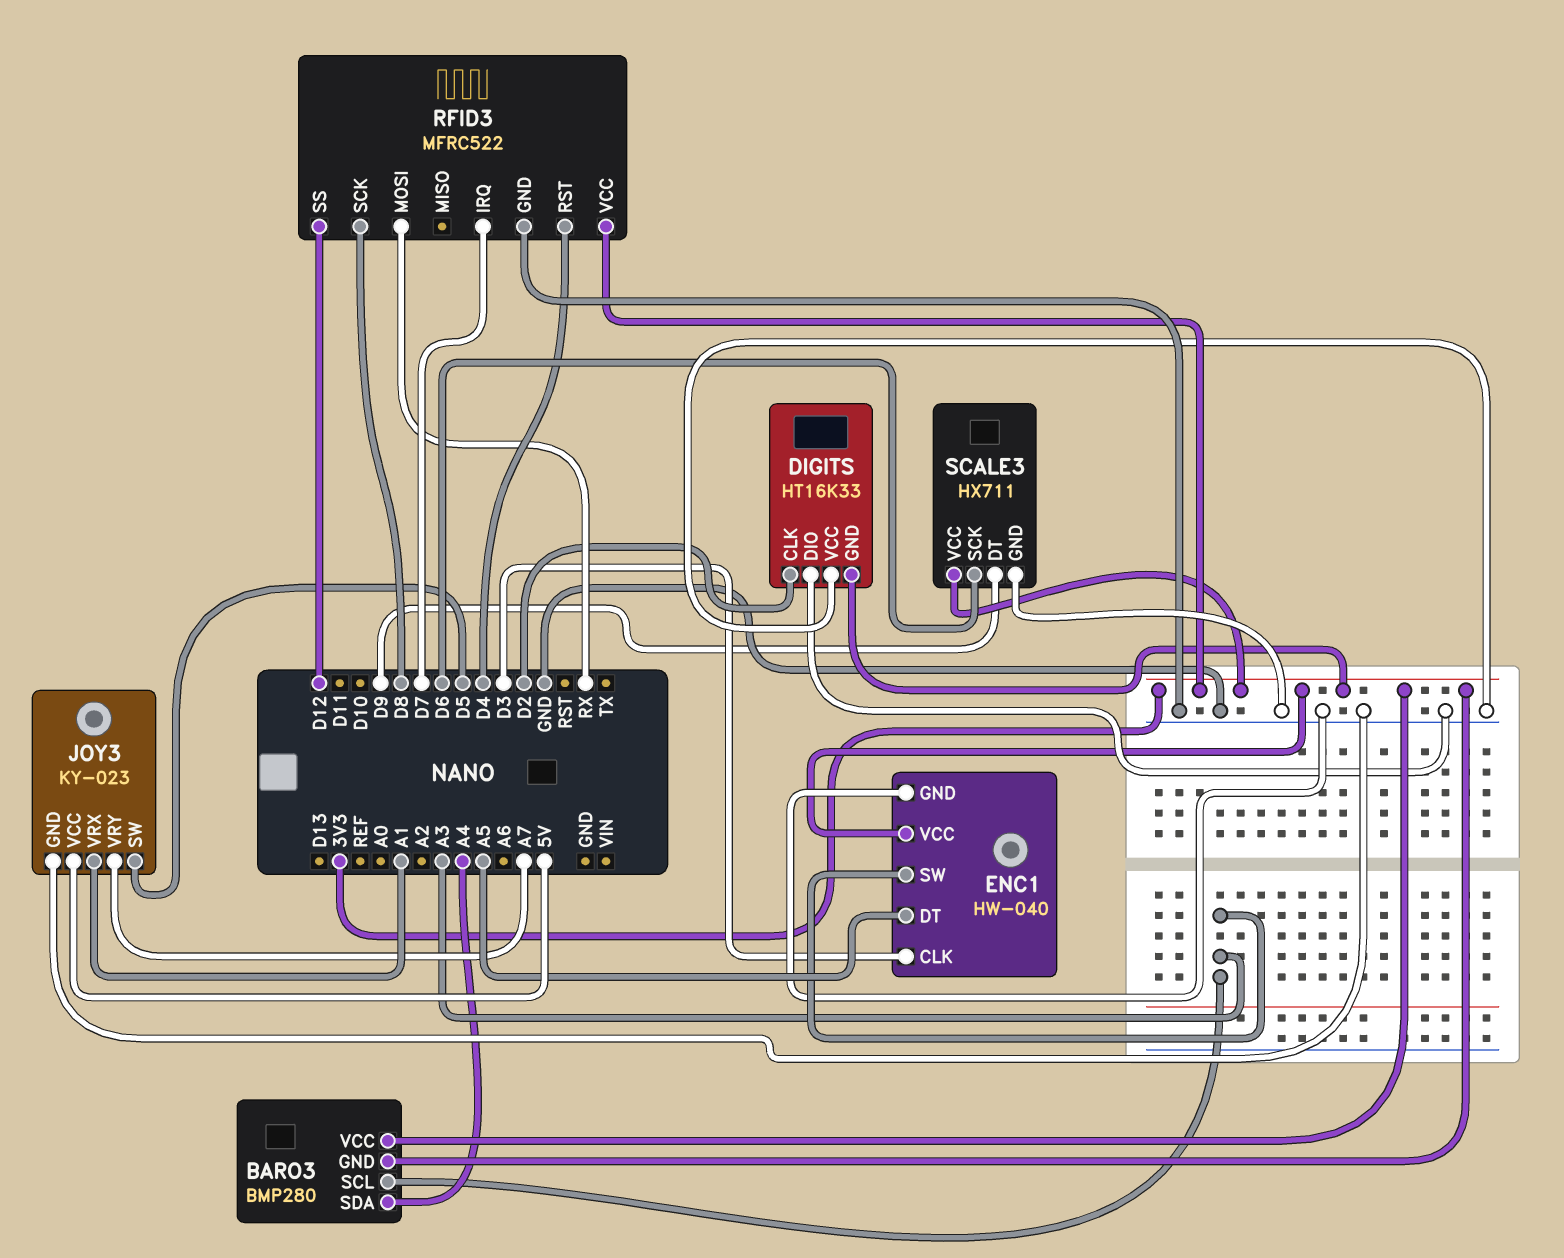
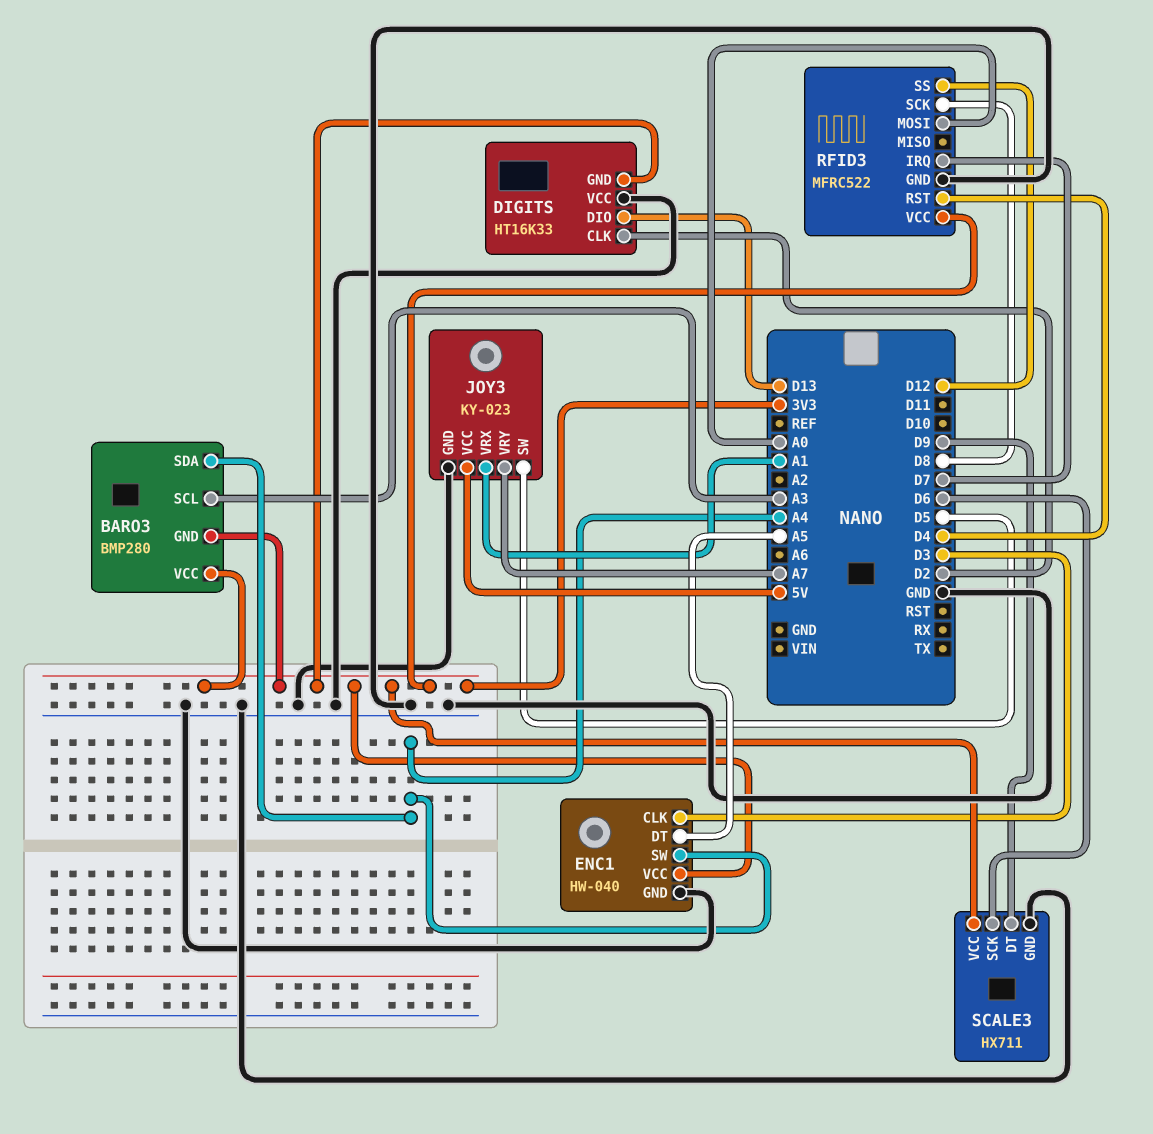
DIGITS pin DIO: GND -> D13
ENC1 pin SW: A3 -> A4
RFID3 pin MOSI: RX -> A0

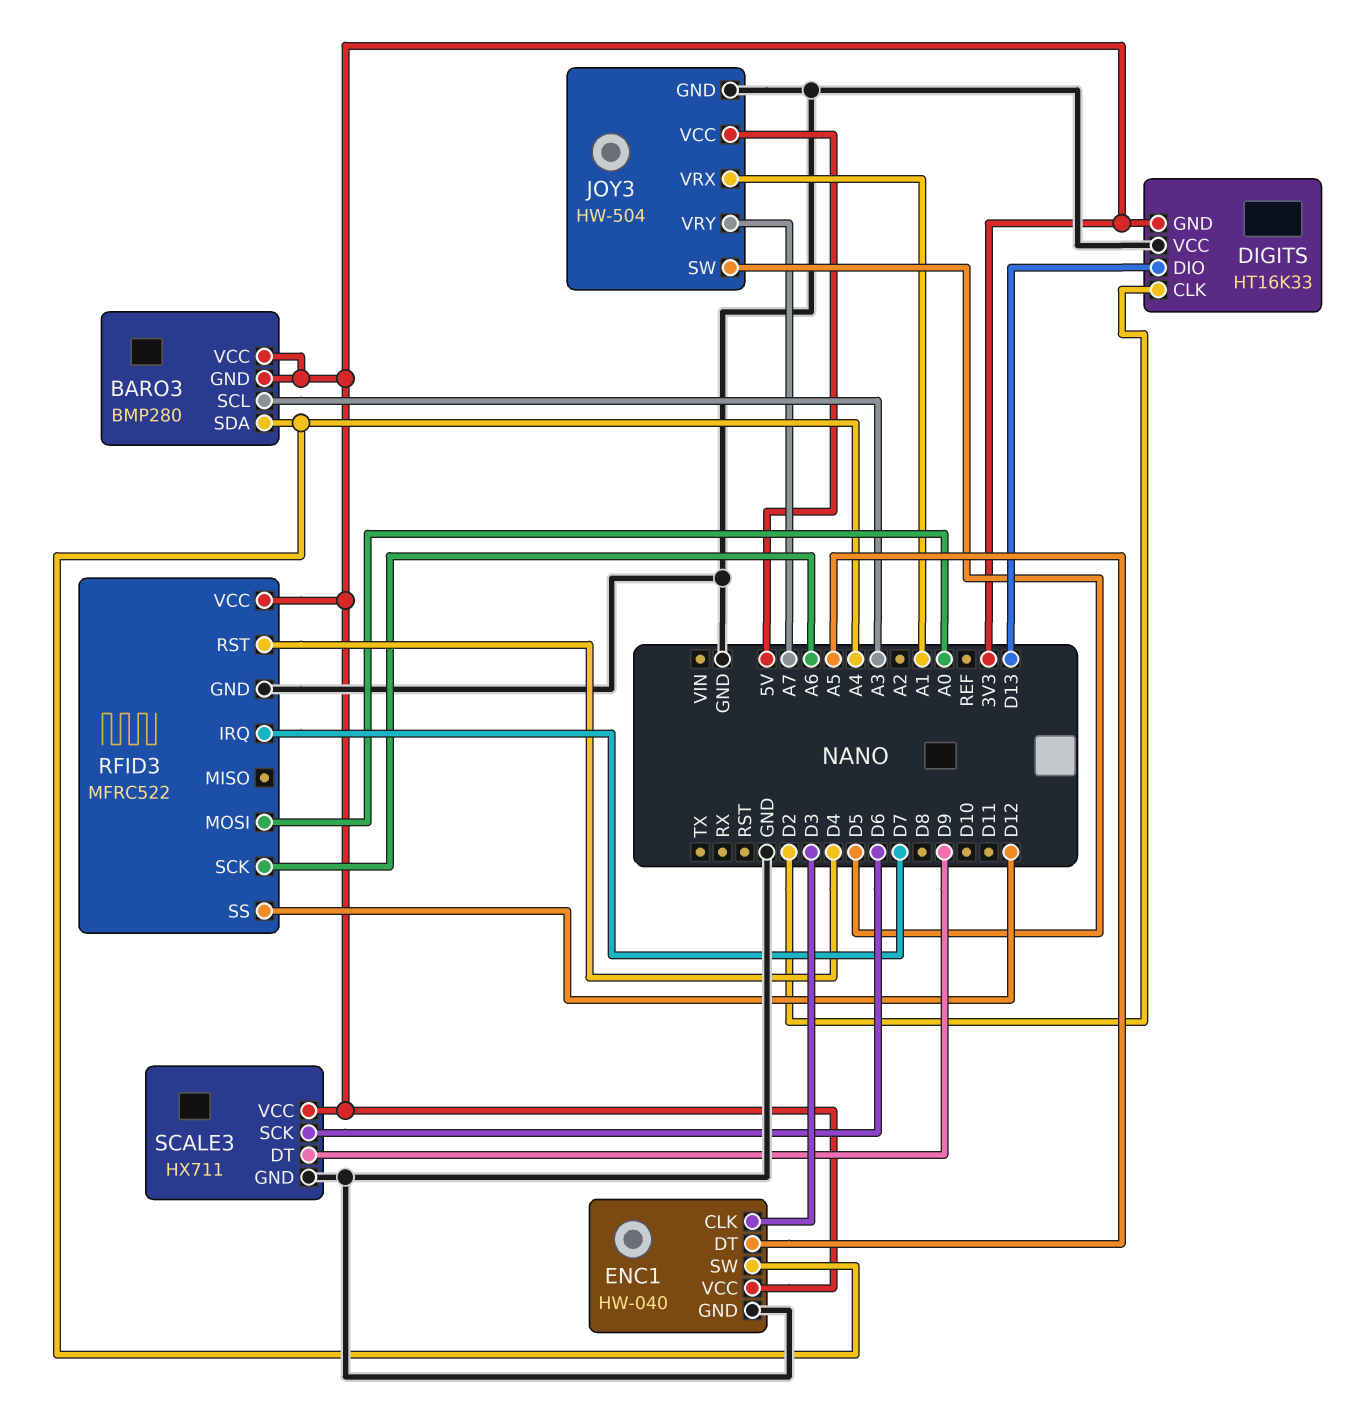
JOY3: KY-023 -> HW-504
RFID3 pin SCK: D8 -> A6

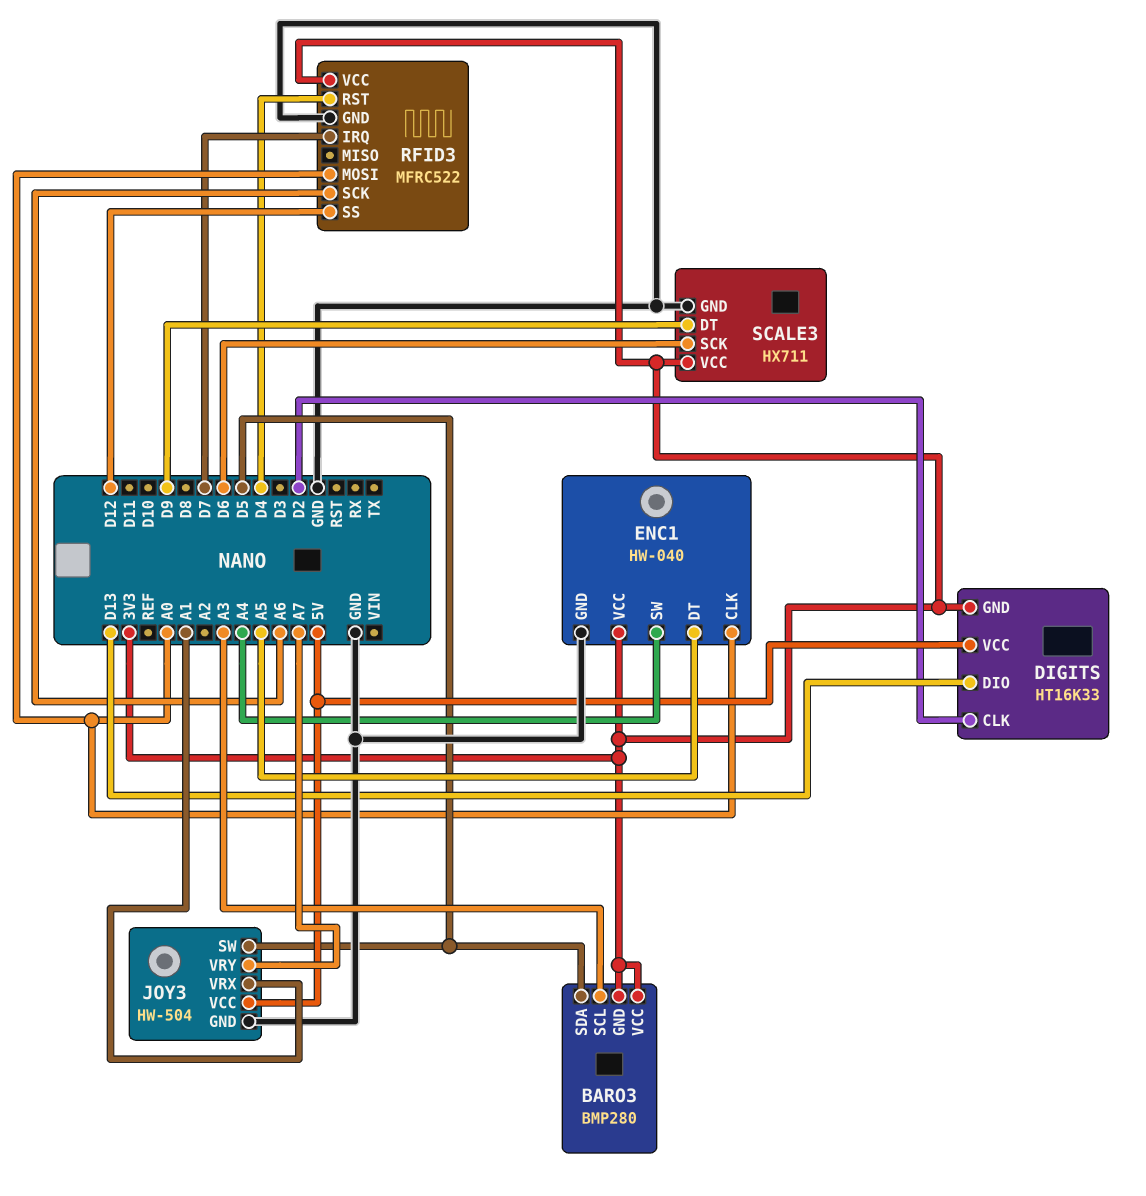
BARO3 pin SDA: A4 -> D5
DIGITS pin VCC: GND -> 5V
ENC1 pin CLK: D3 -> A0

